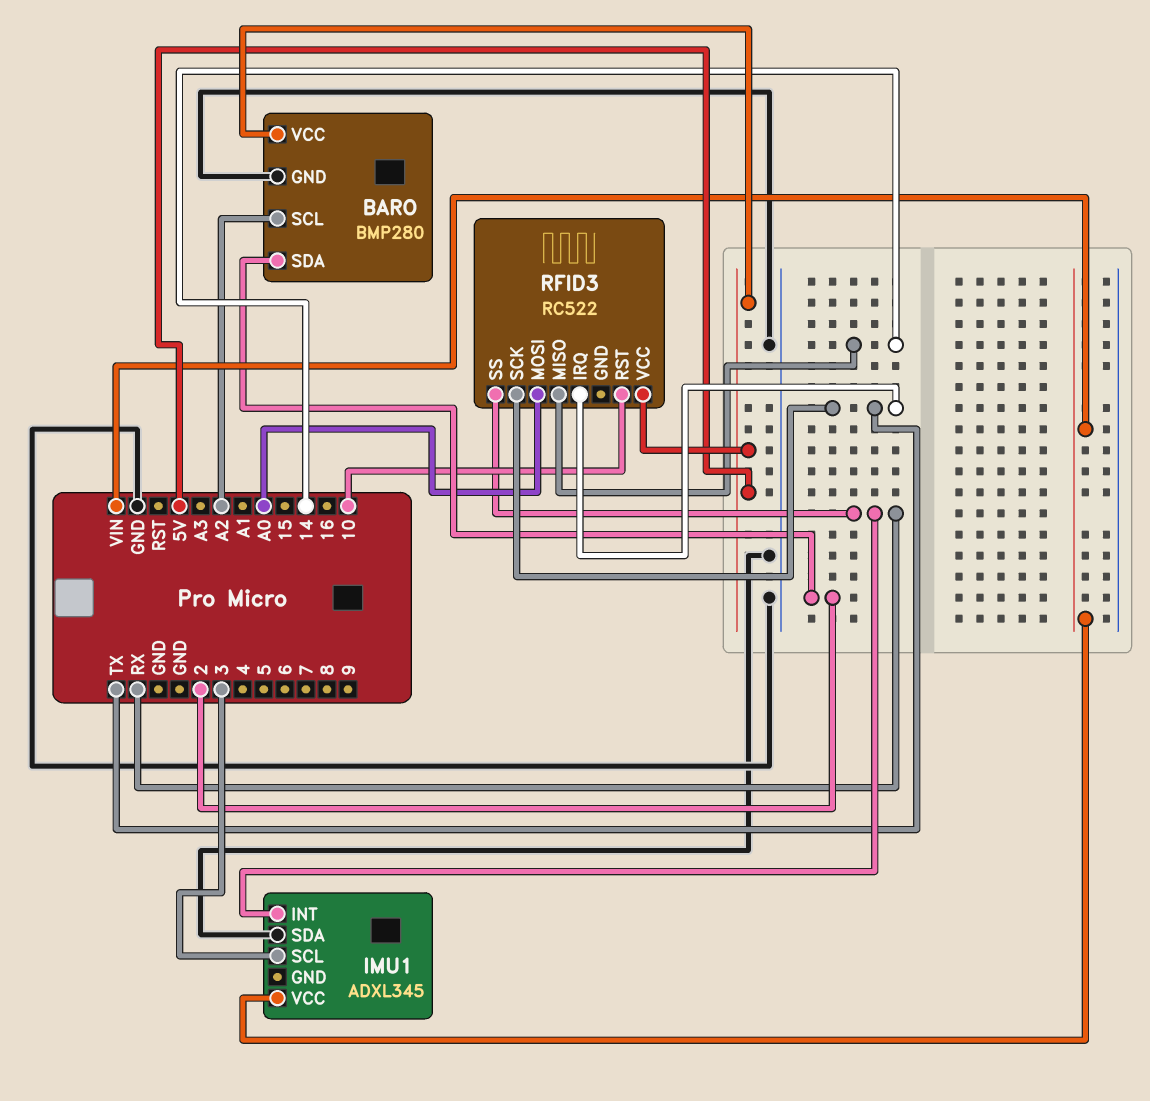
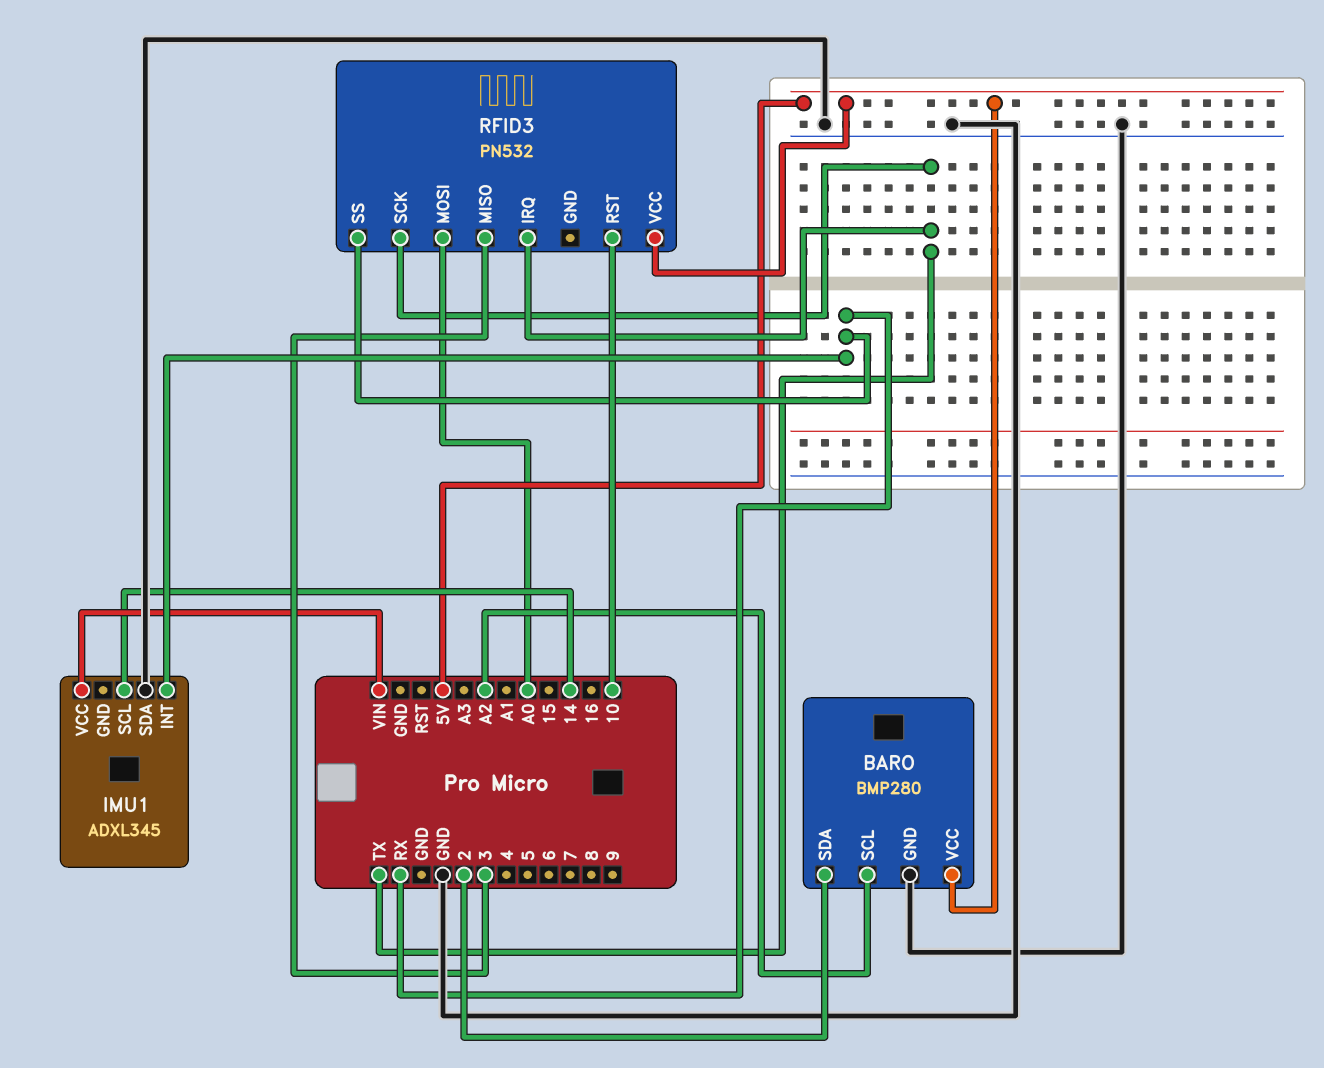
IMU1 pin SCL: 3 -> 14
RFID3: RC522 -> PN532
RFID3 pin MISO: 14 -> 3

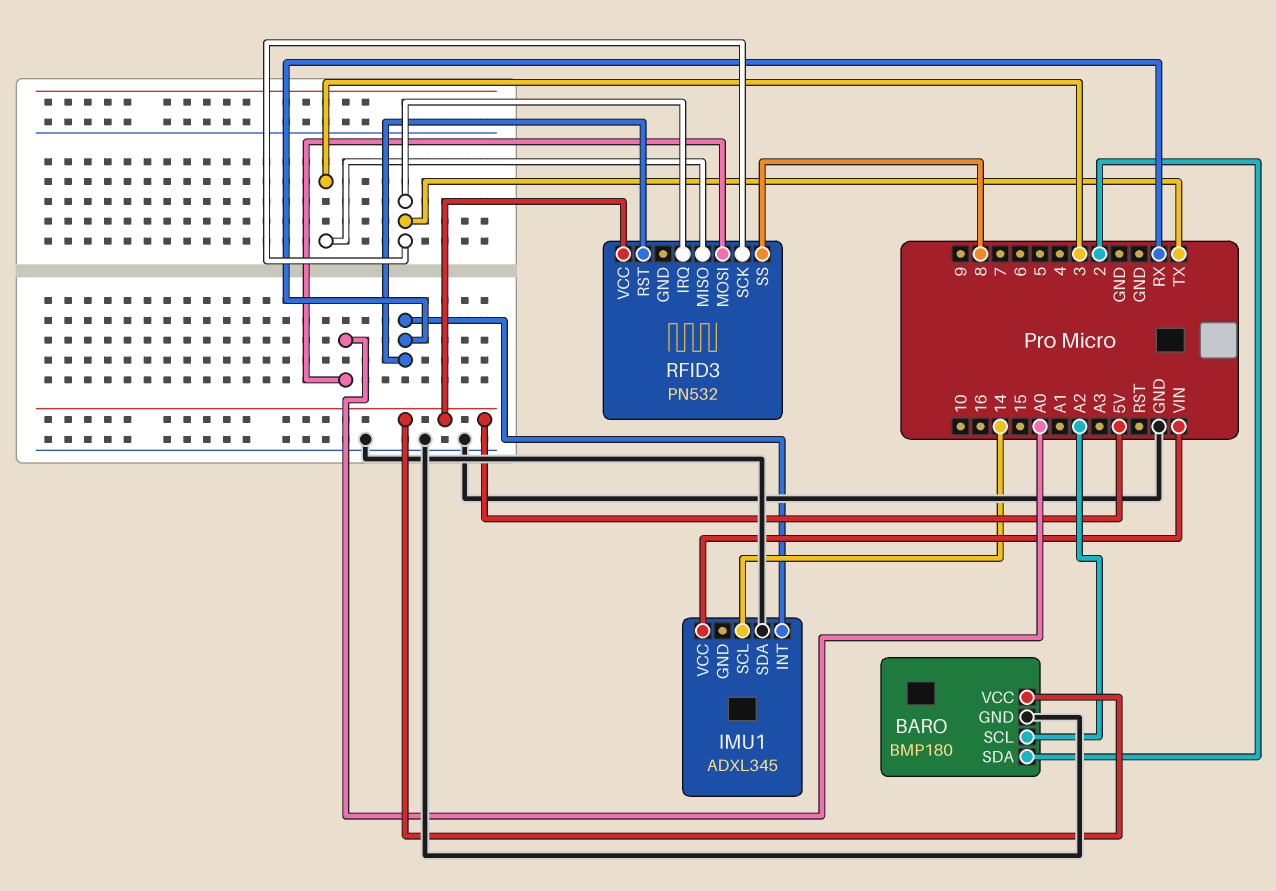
BARO: BMP280 -> BMP180
RFID3 pin RST: 10 -> RX
RFID3 pin SS: RX -> 8

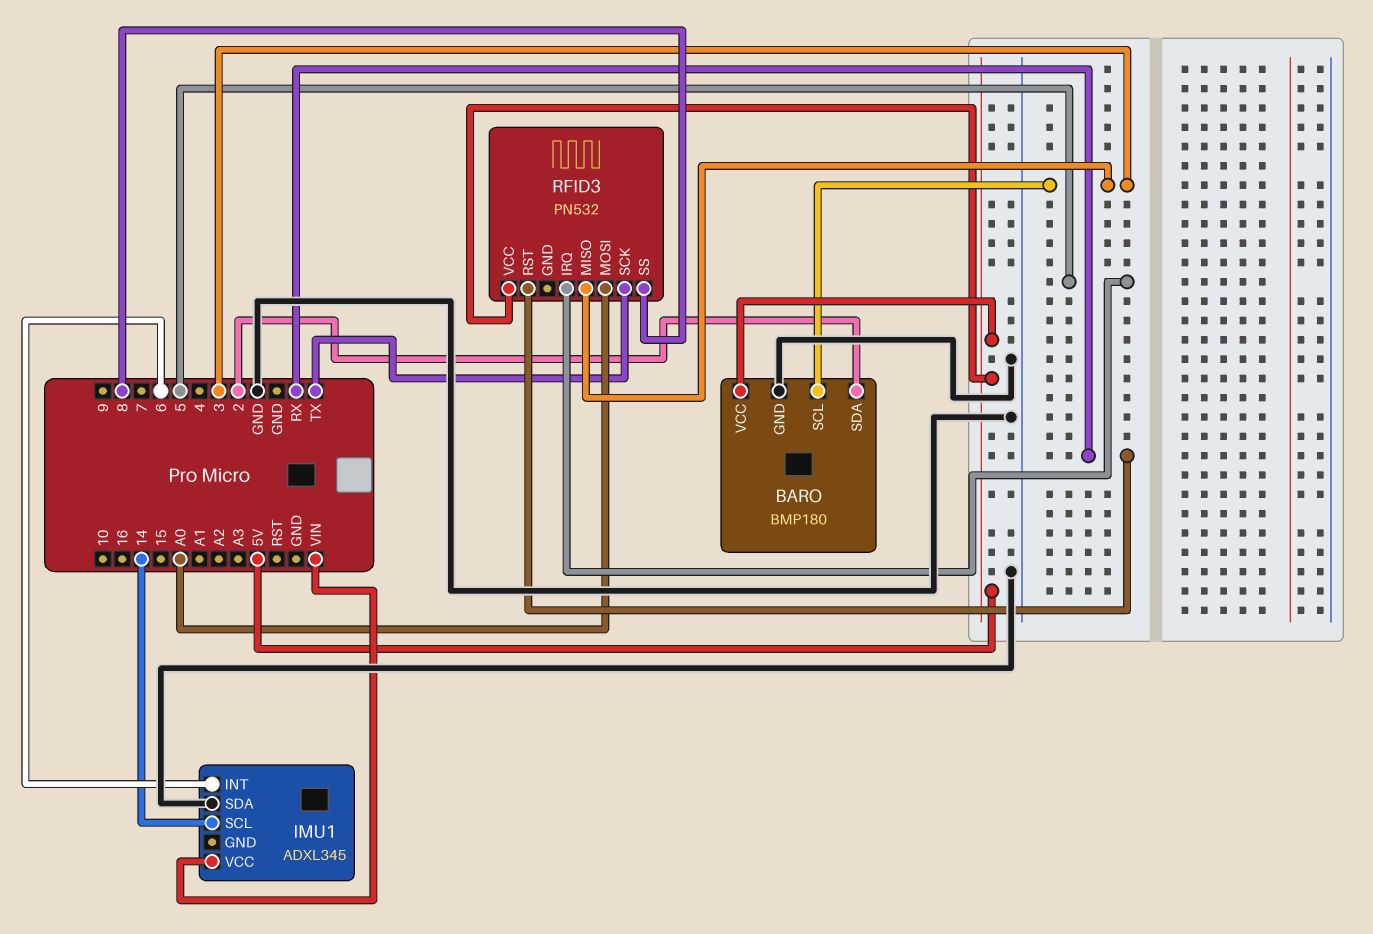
BARO pin SCL: A2 -> 3
IMU1 pin INT: RX -> 6
RFID3 pin IRQ: TX -> 5

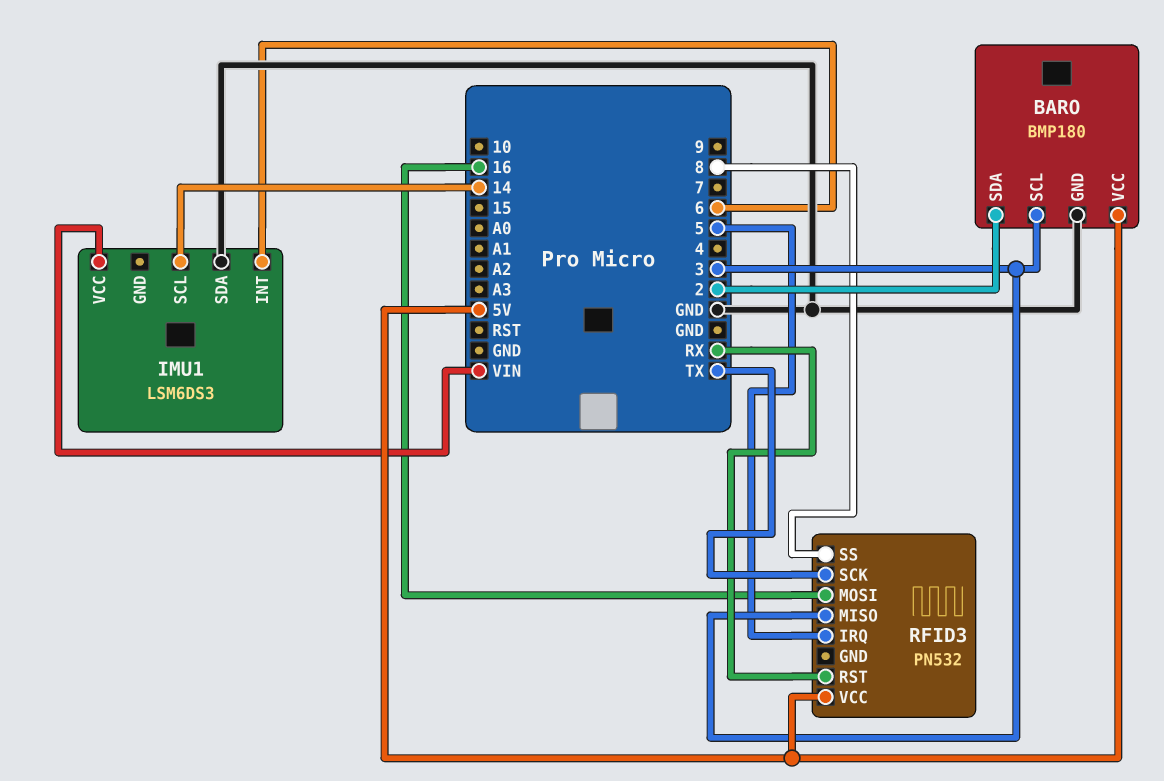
IMU1: ADXL345 -> LSM6DS3
RFID3 pin MOSI: A0 -> 16

